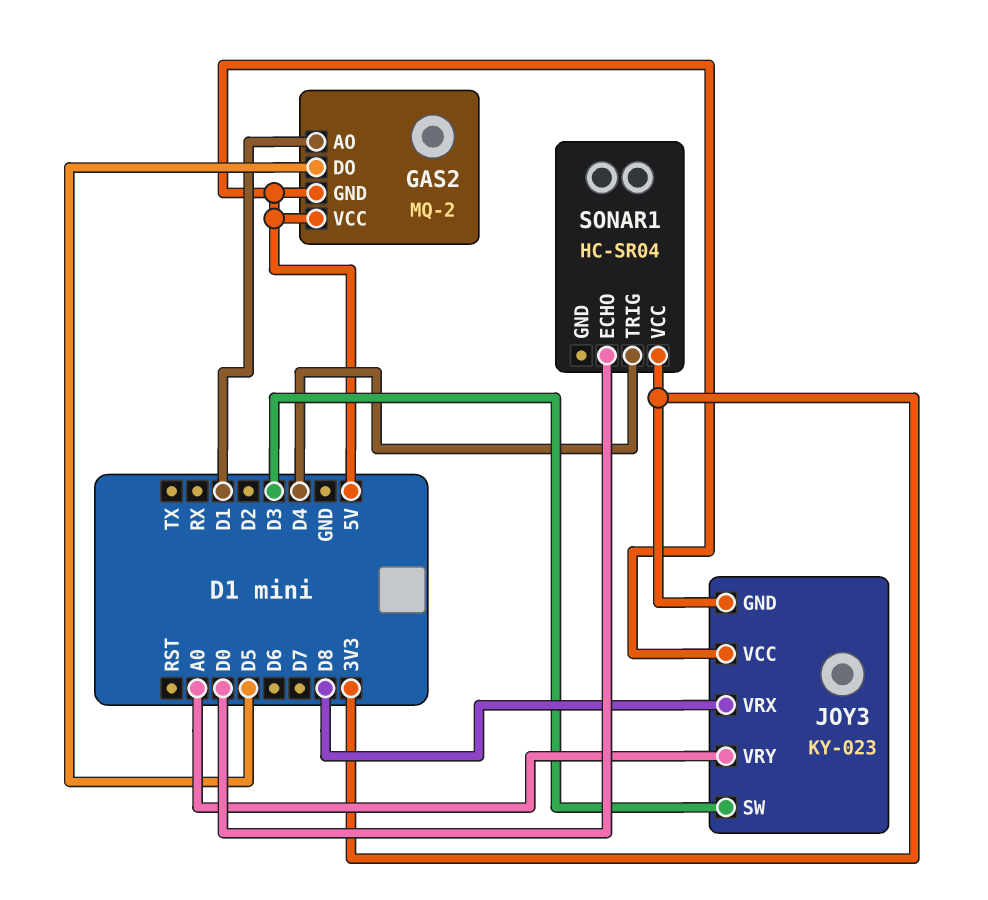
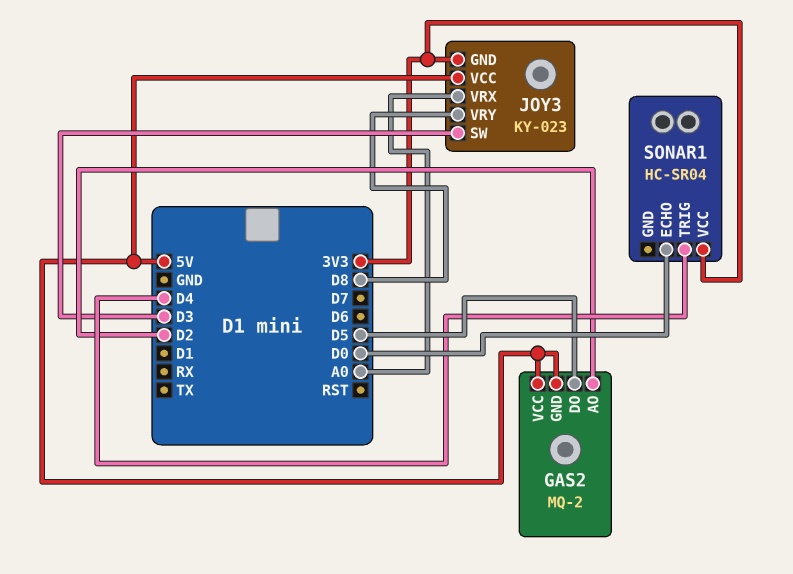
GAS2 pin AO: D1 -> D2
JOY3 pin VRX: D8 -> A0
JOY3 pin VRY: A0 -> D8

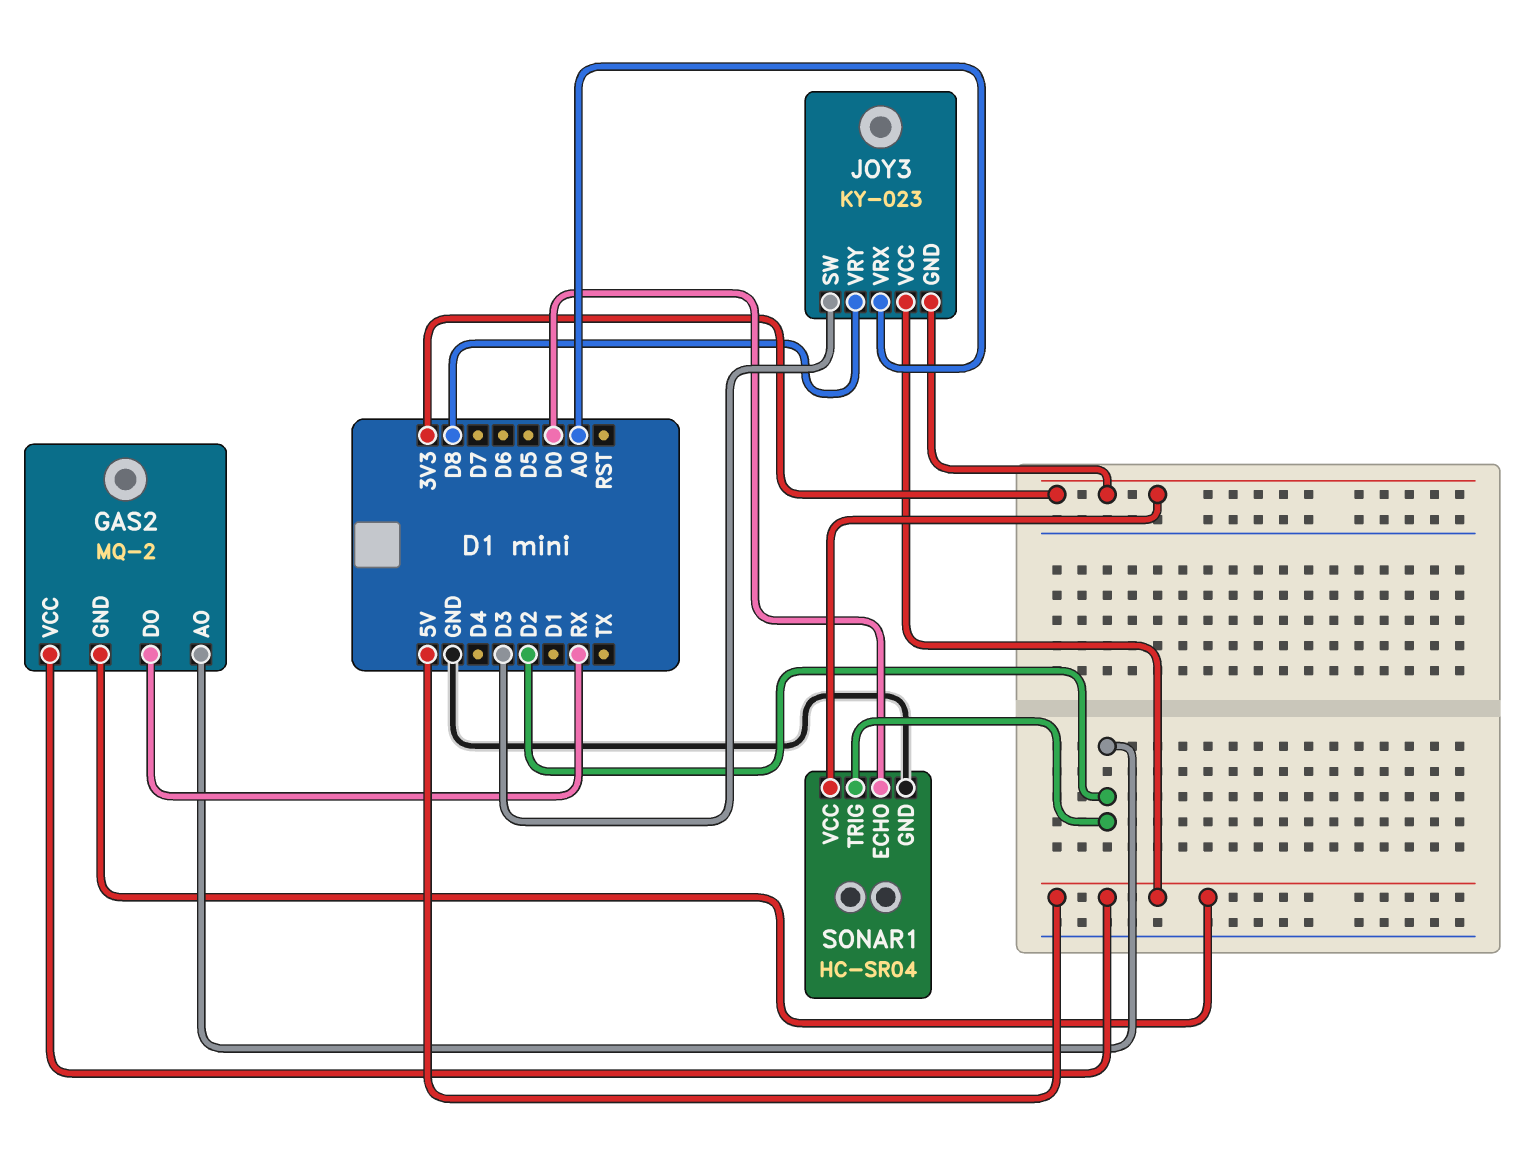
GAS2 pin DO: D5 -> RX
SONAR1 pin GND: none -> GND
SONAR1 pin TRIG: D4 -> D2

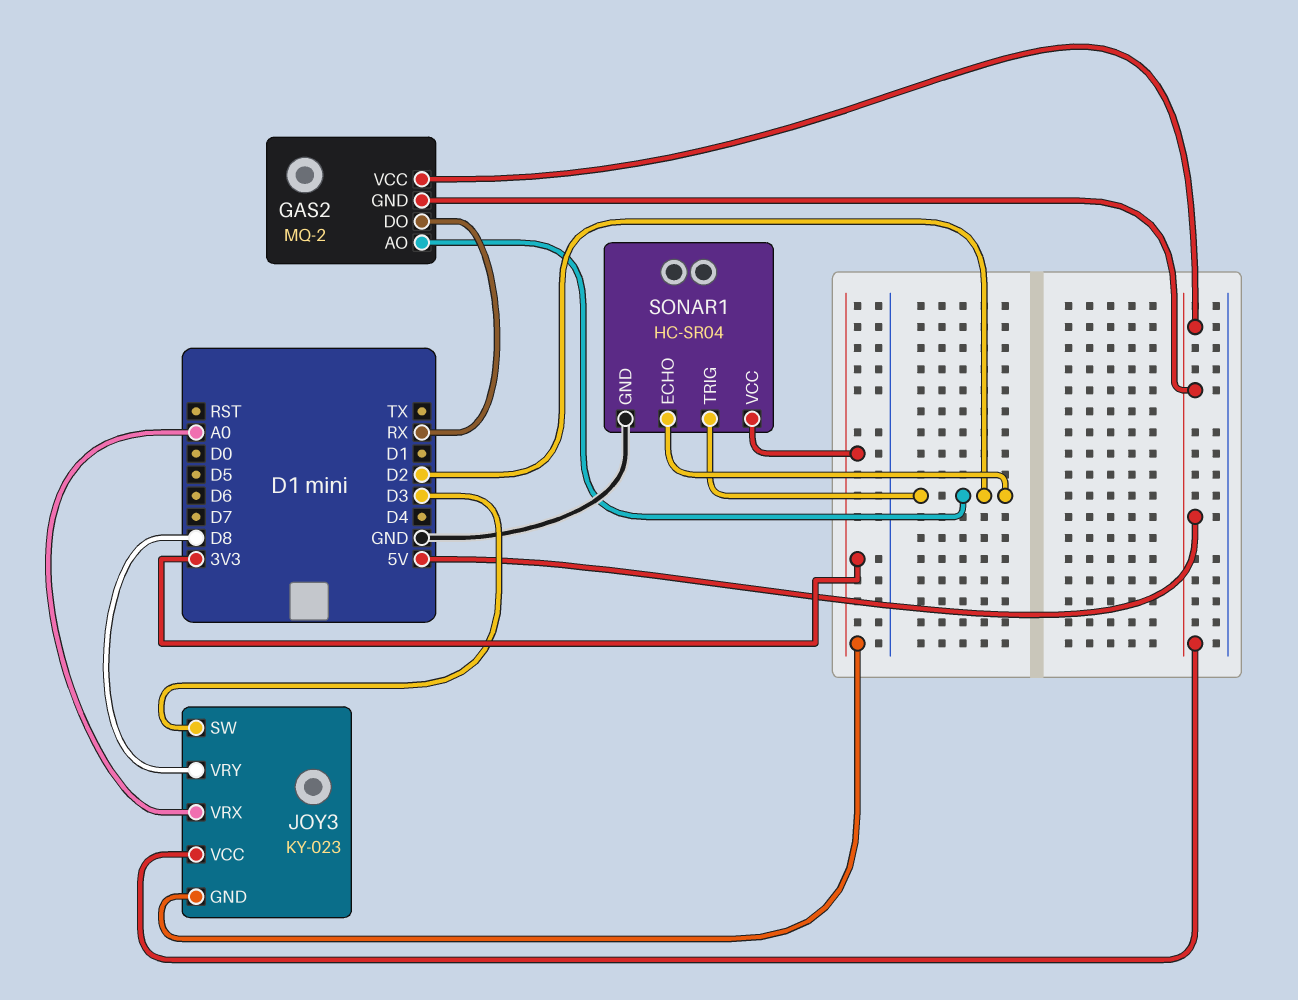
SONAR1 pin ECHO: D0 -> D2

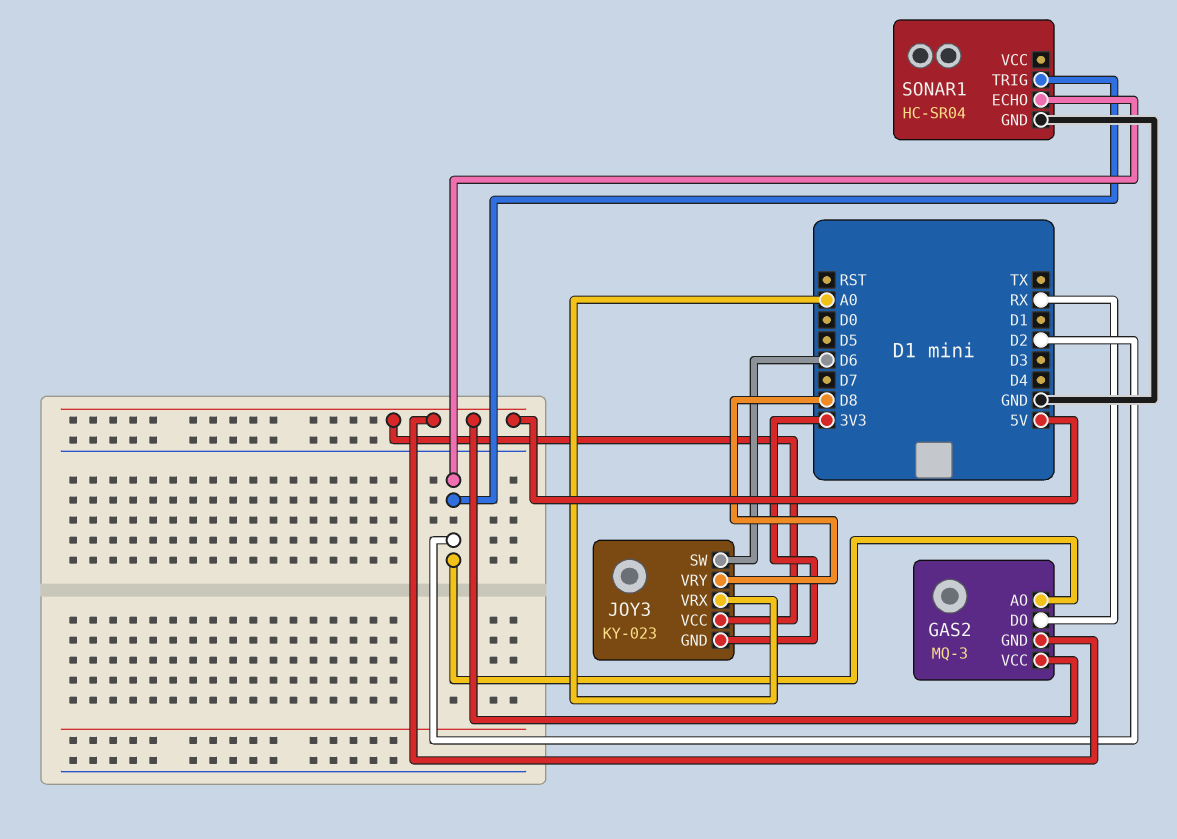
GAS2: MQ-2 -> MQ-3
JOY3 pin SW: D3 -> D6
SONAR1 pin VCC: 3V3 -> none

